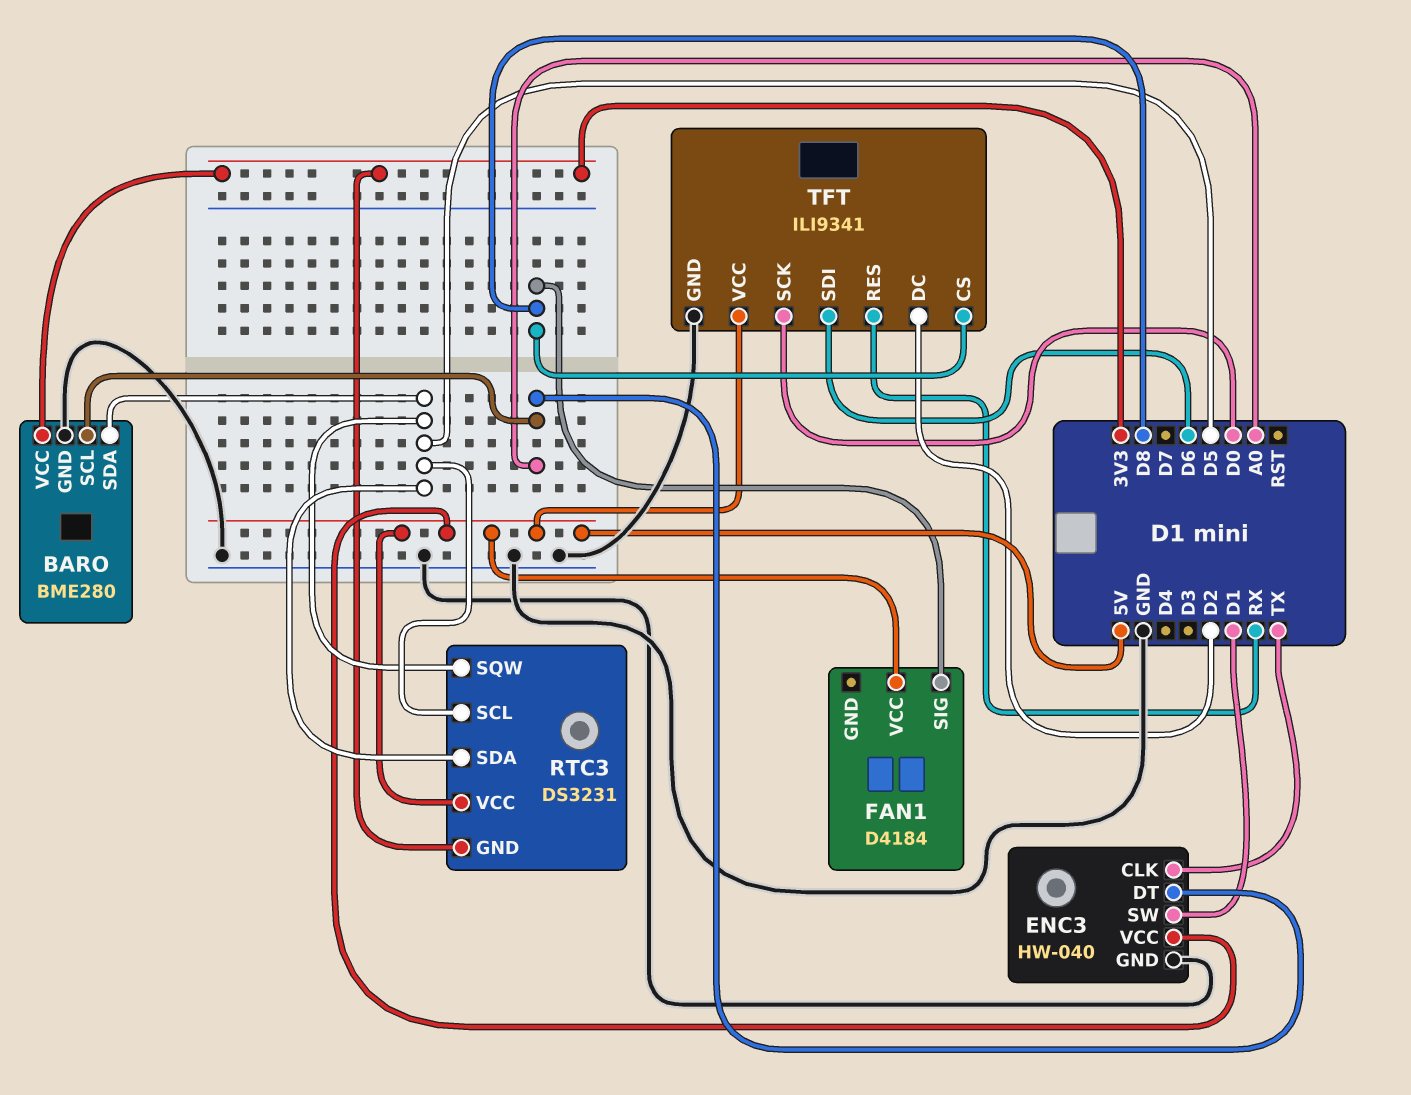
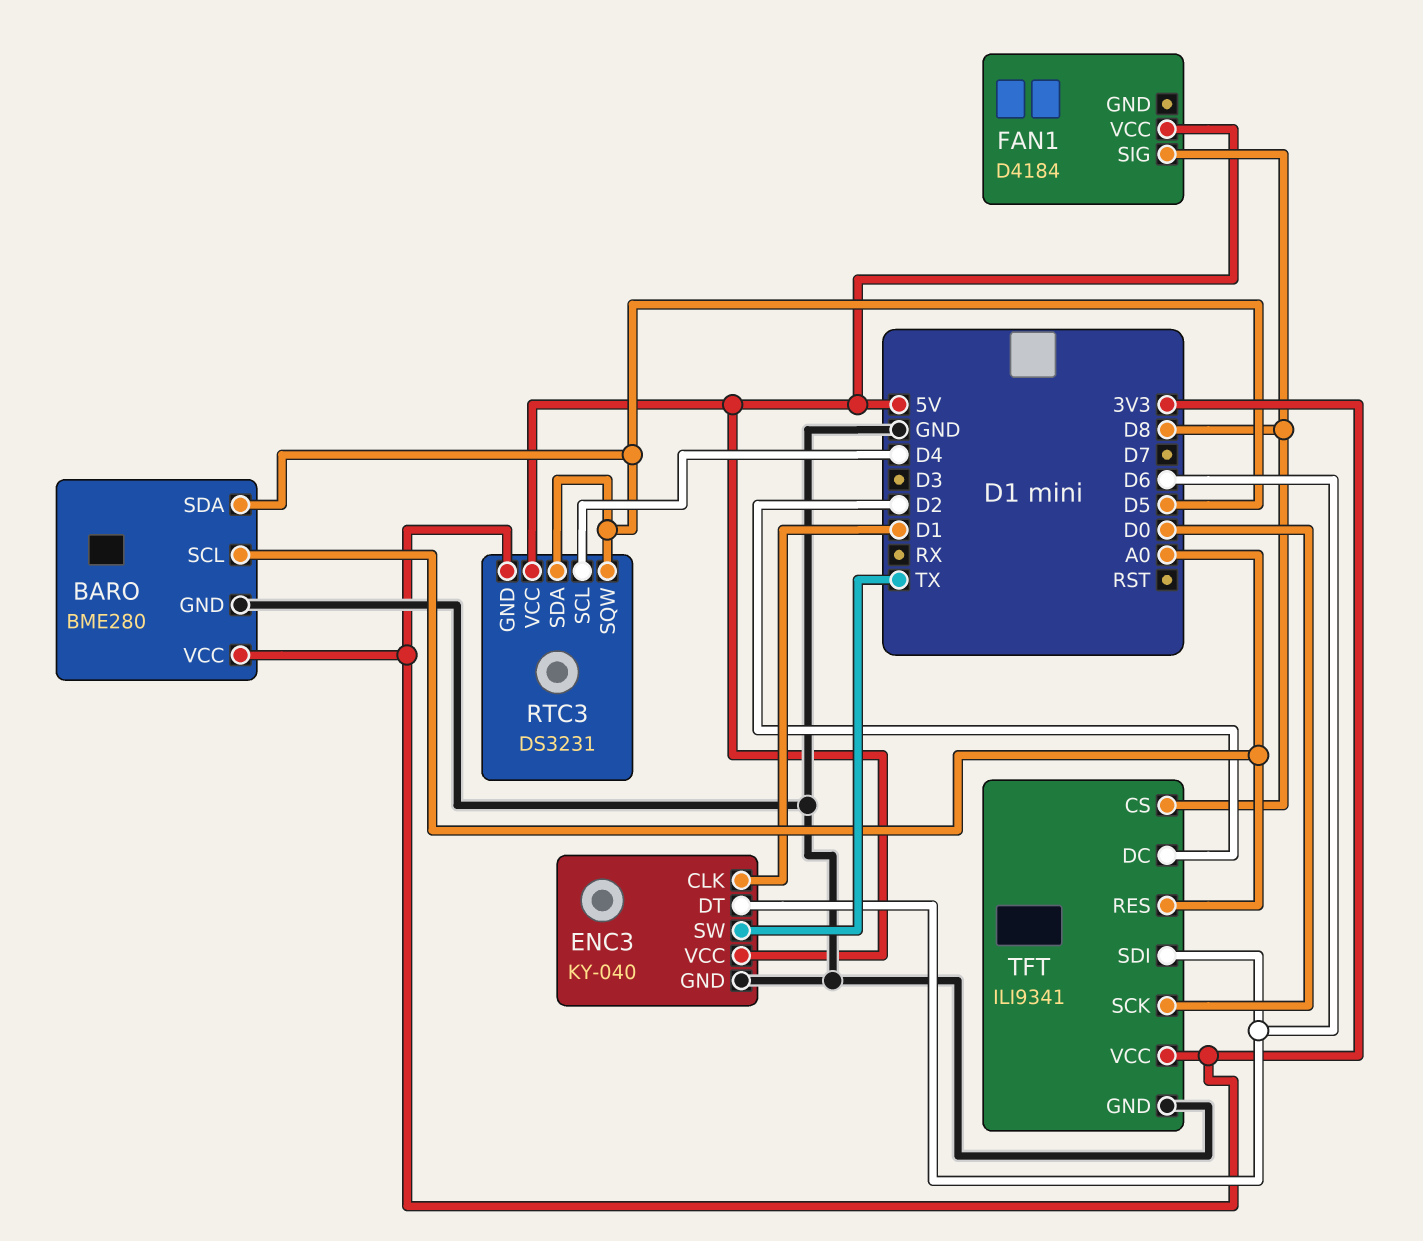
ENC3: HW-040 -> KY-040
ENC3 pin CLK: TX -> D1
ENC3 pin DT: A0 -> D6
ENC3 pin SW: D1 -> TX
RTC3 pin SCL: D5 -> D4
TFT pin RES: RX -> A0
TFT pin VCC: 5V -> 3V3

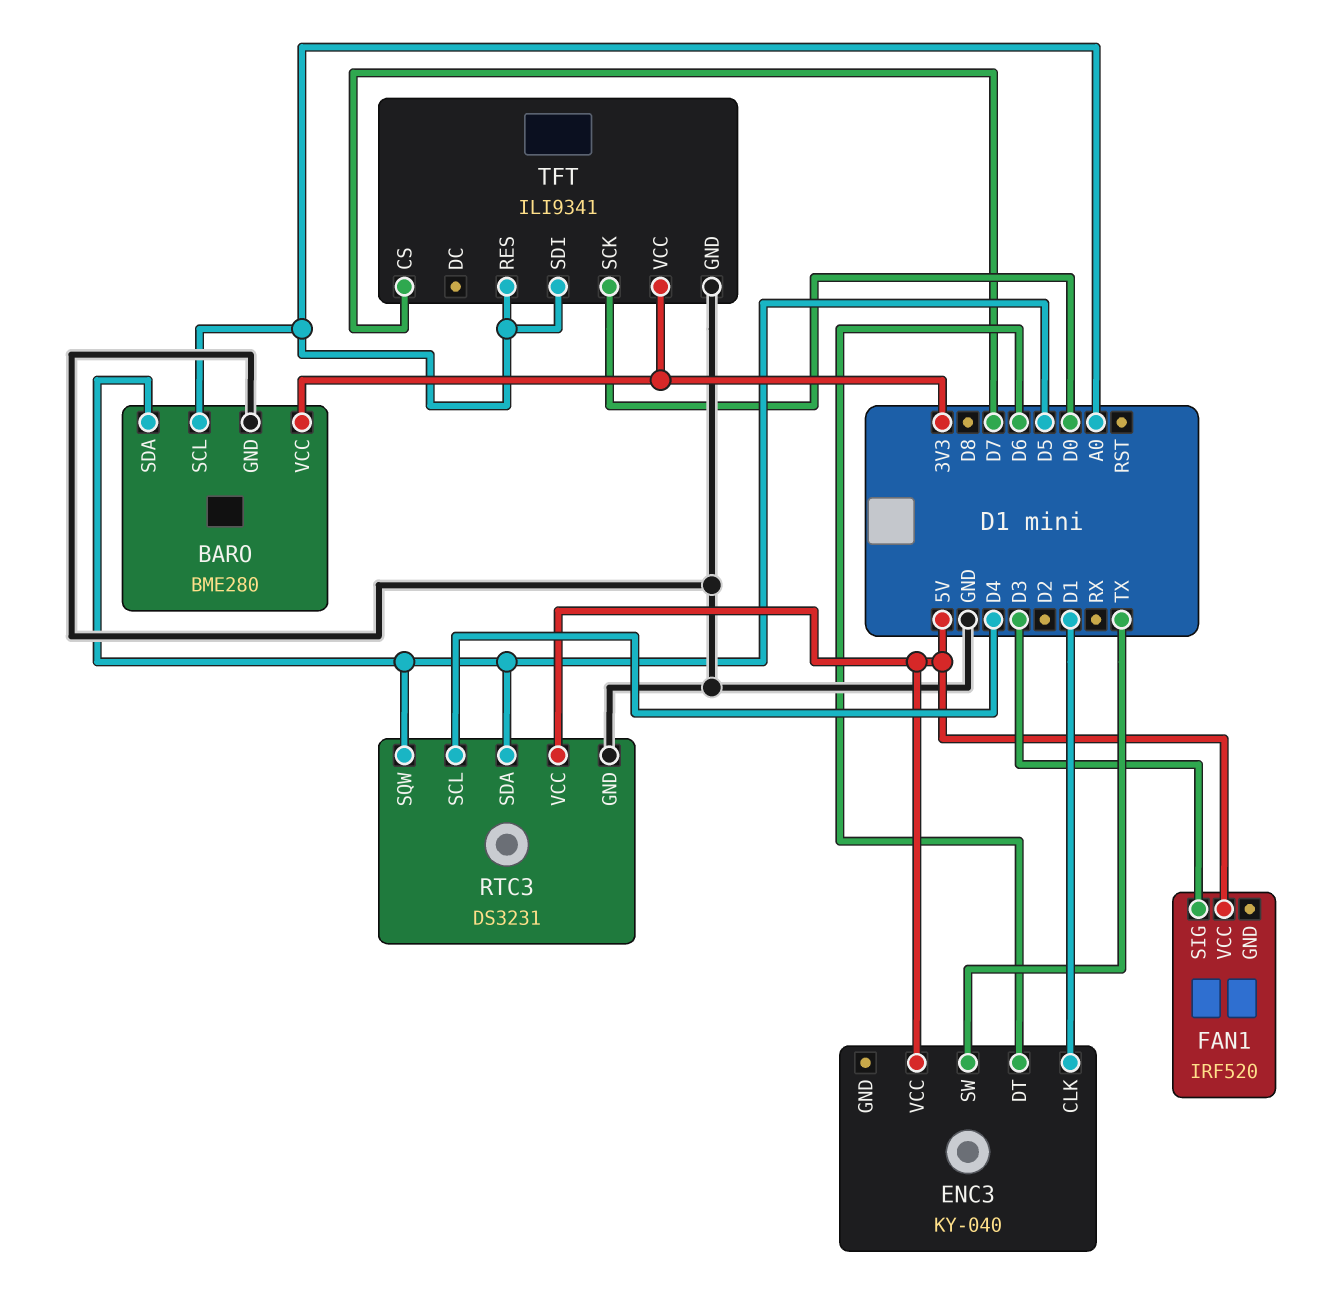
ENC3 pin GND: GND -> none
FAN1: D4184 -> IRF520
FAN1 pin SIG: D8 -> D3
RTC3 pin GND: 3V3 -> GND
TFT pin CS: D8 -> D7
TFT pin DC: D2 -> none
TFT pin SDI: D6 -> A0

